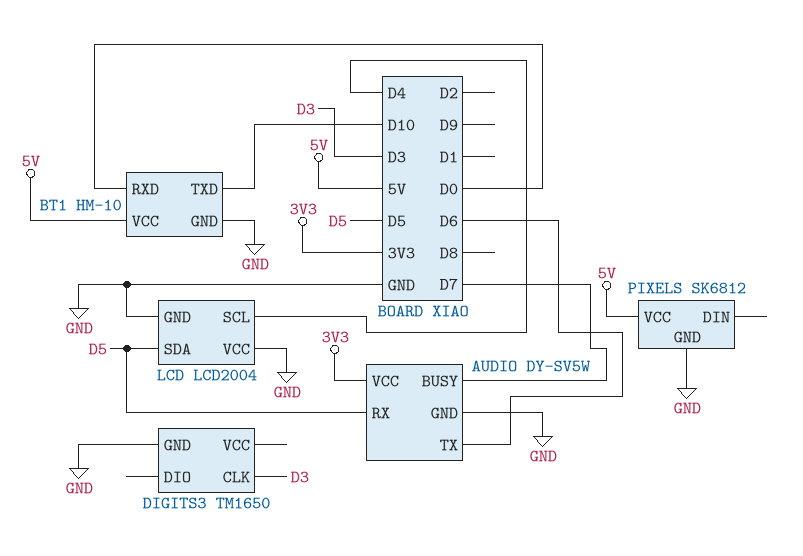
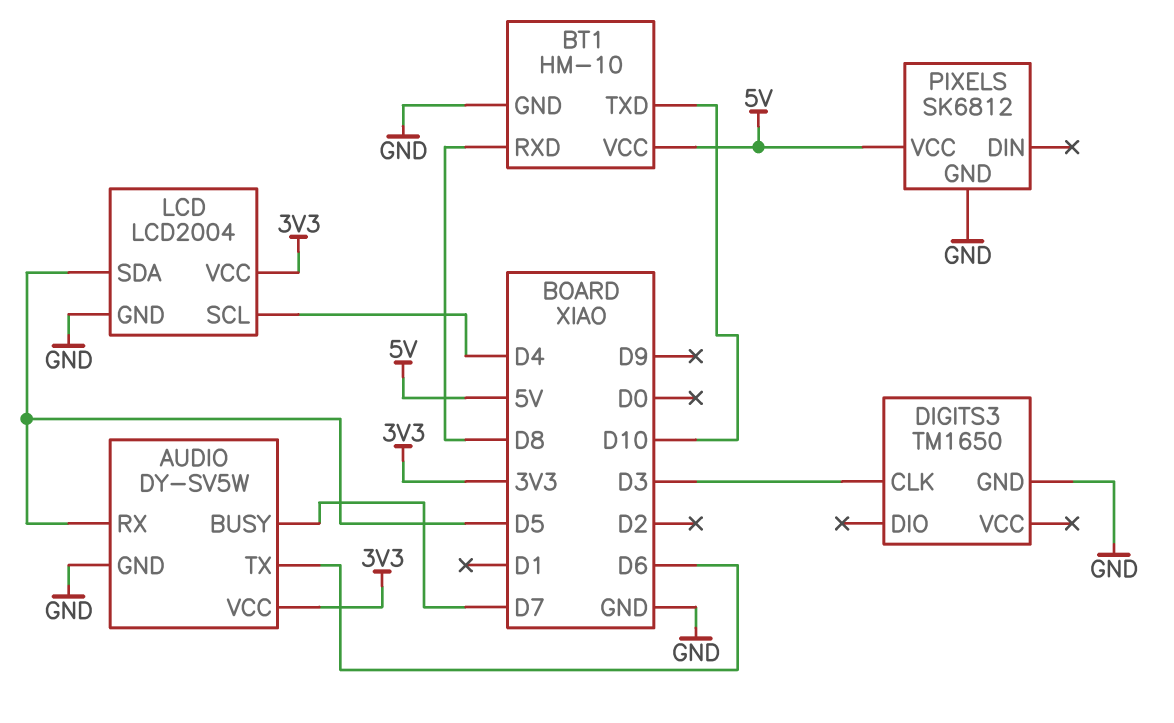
BT1 pin RXD: D0 -> D8
LCD pin VCC: GND -> 3V3

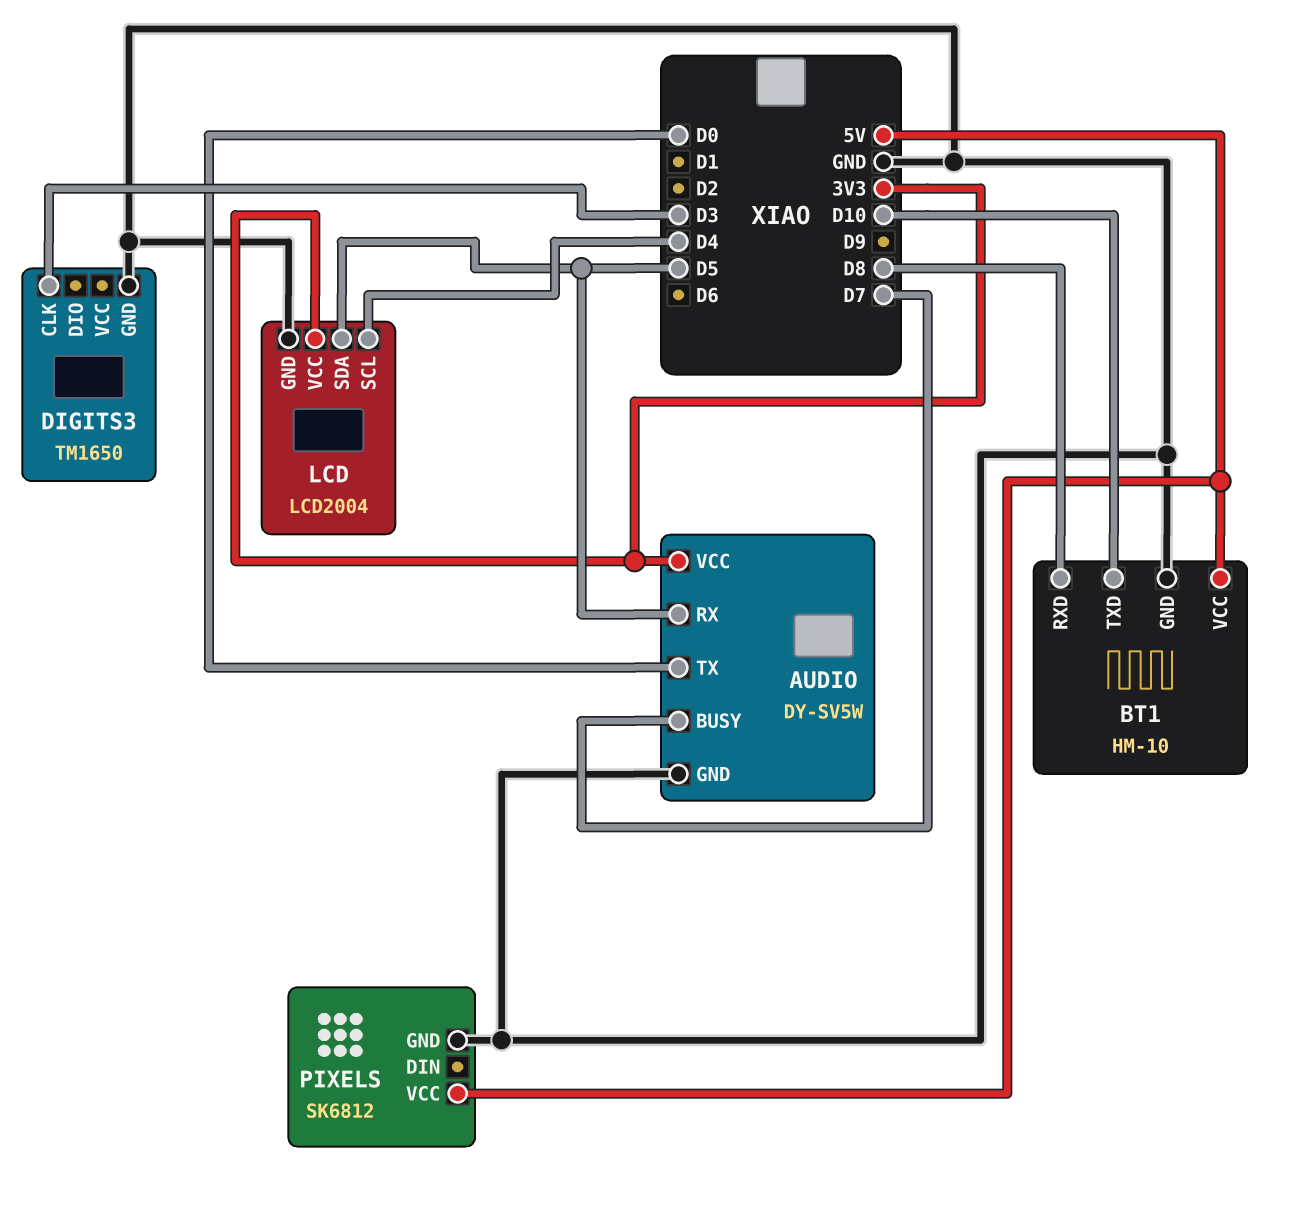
AUDIO pin TX: D6 -> D0

